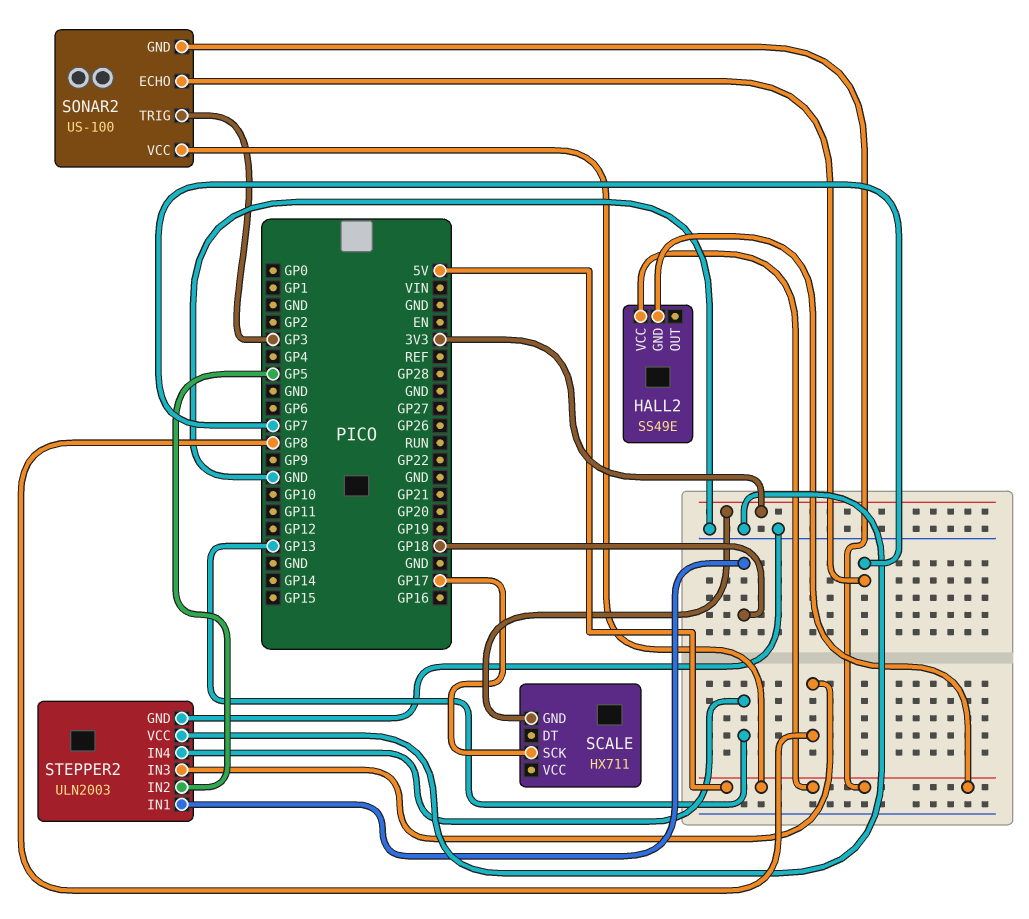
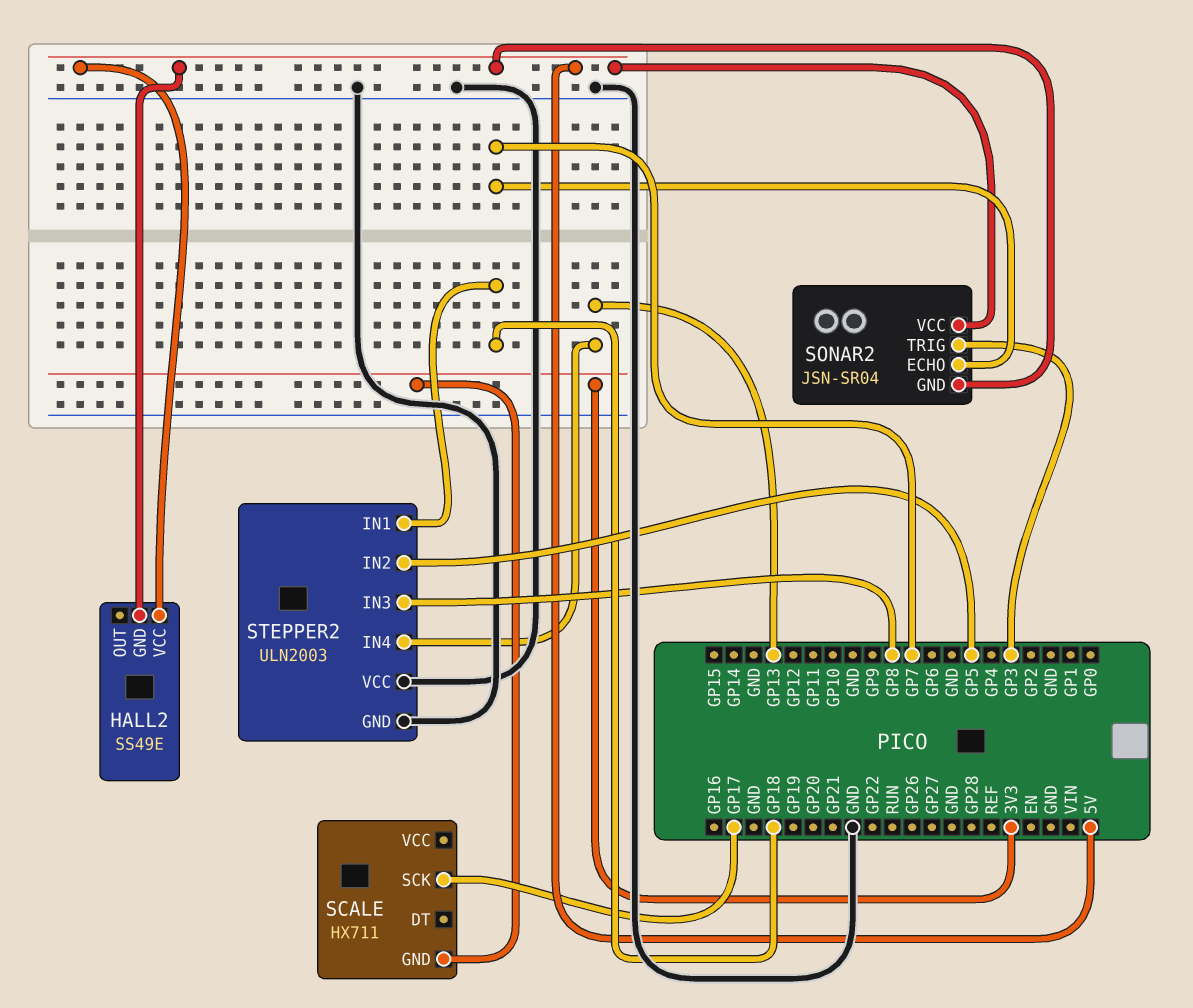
SONAR2: US-100 -> JSN-SR04

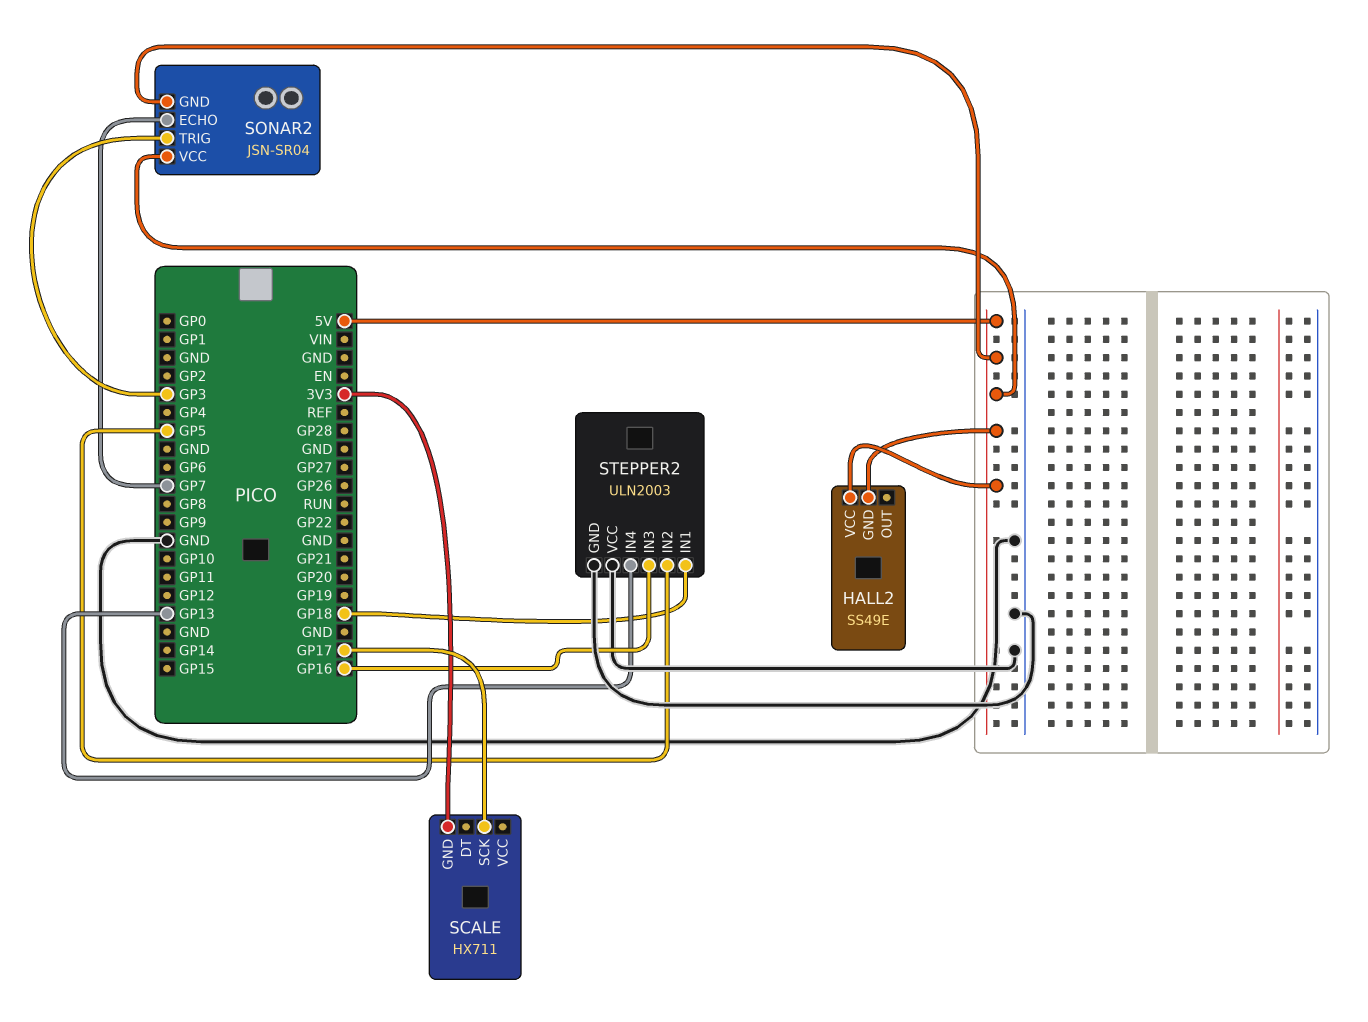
STEPPER2 pin IN3: GP8 -> GP16

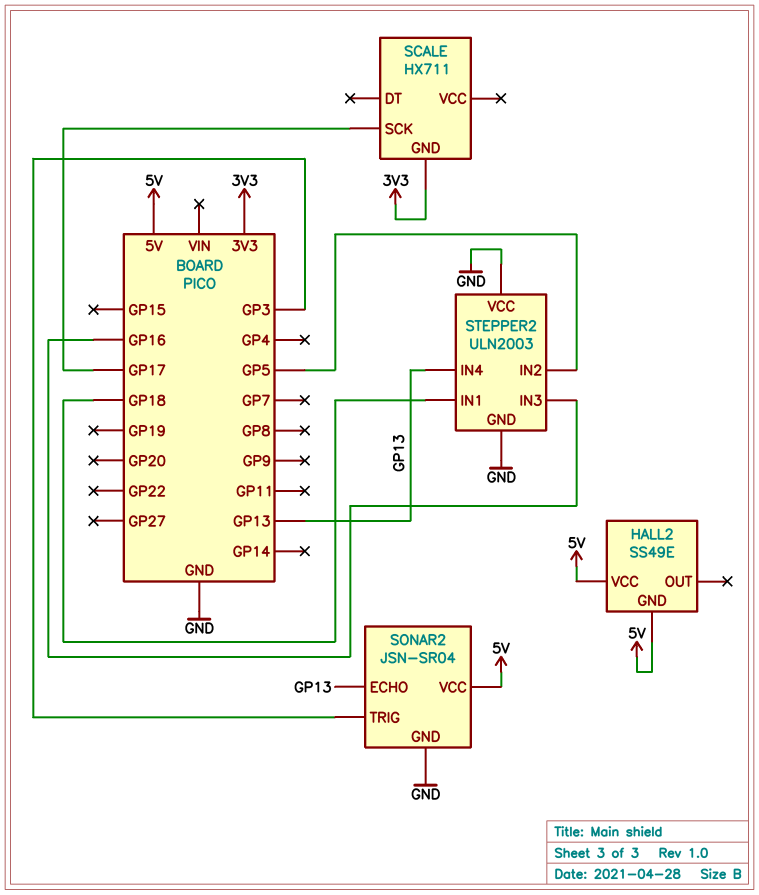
SONAR2 pin ECHO: GP7 -> GP13
SONAR2 pin GND: 5V -> GND

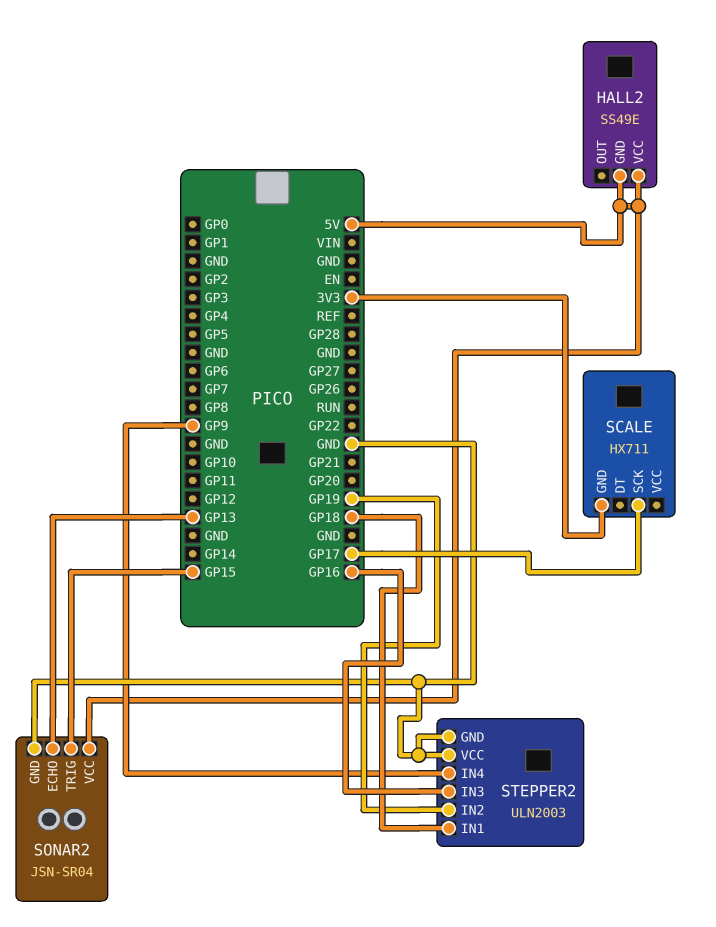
SONAR2 pin TRIG: GP3 -> GP15
STEPPER2 pin IN2: GP5 -> GP19
STEPPER2 pin IN4: GP13 -> GP9

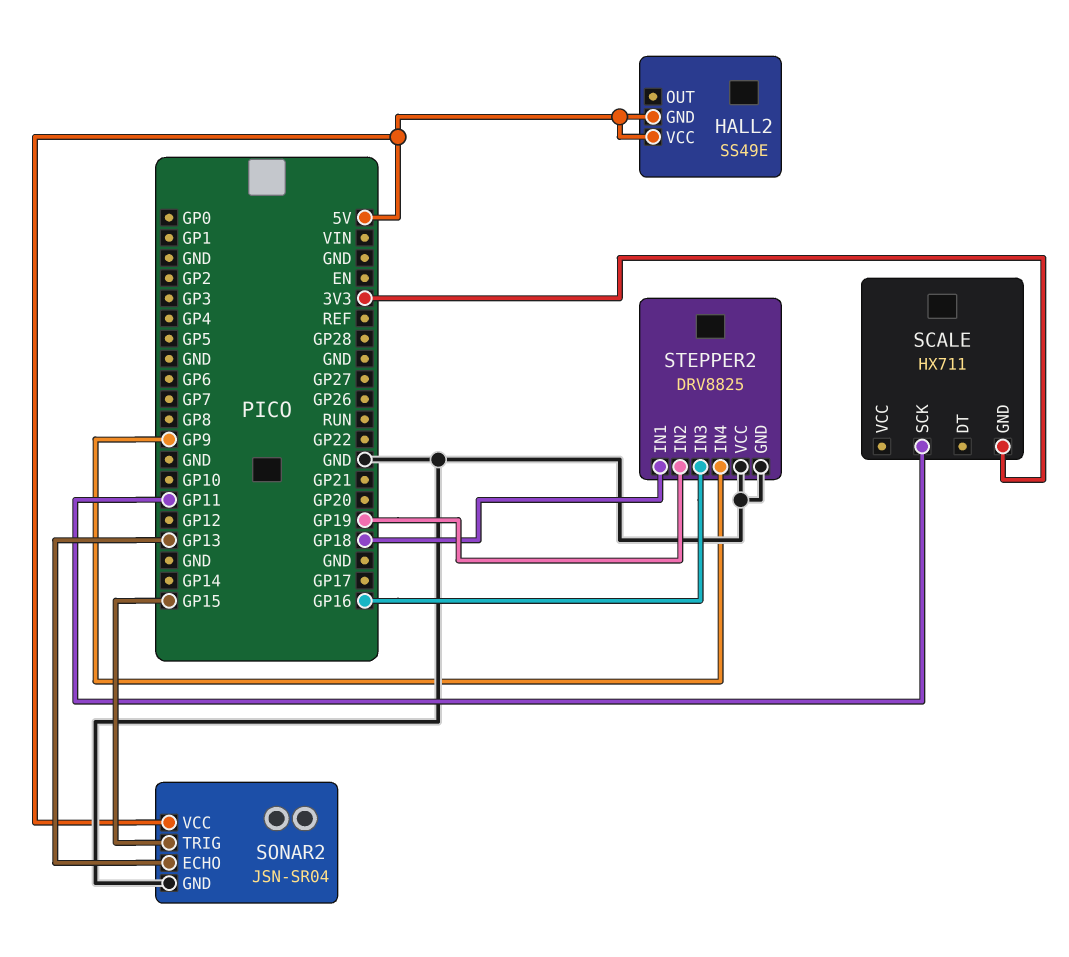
SCALE pin SCK: GP17 -> GP11
STEPPER2: ULN2003 -> DRV8825

